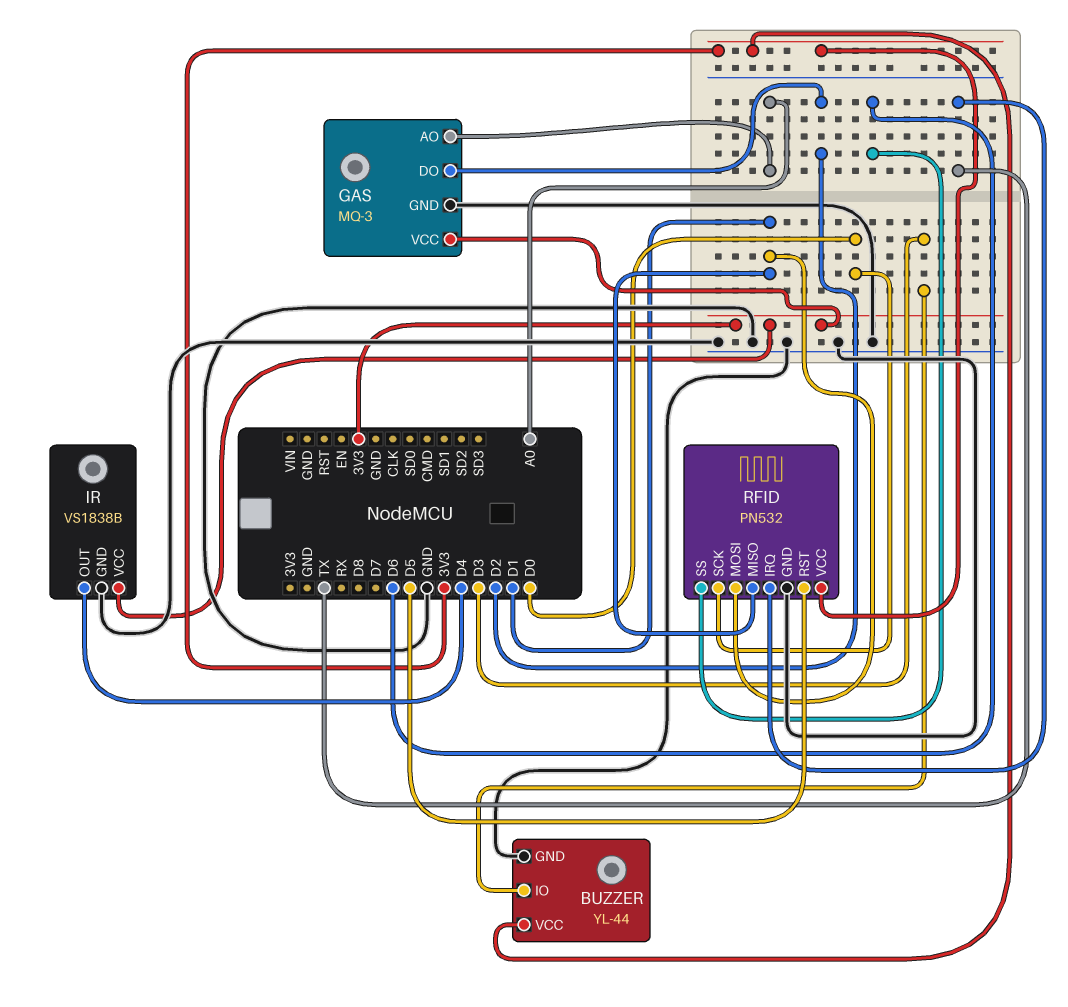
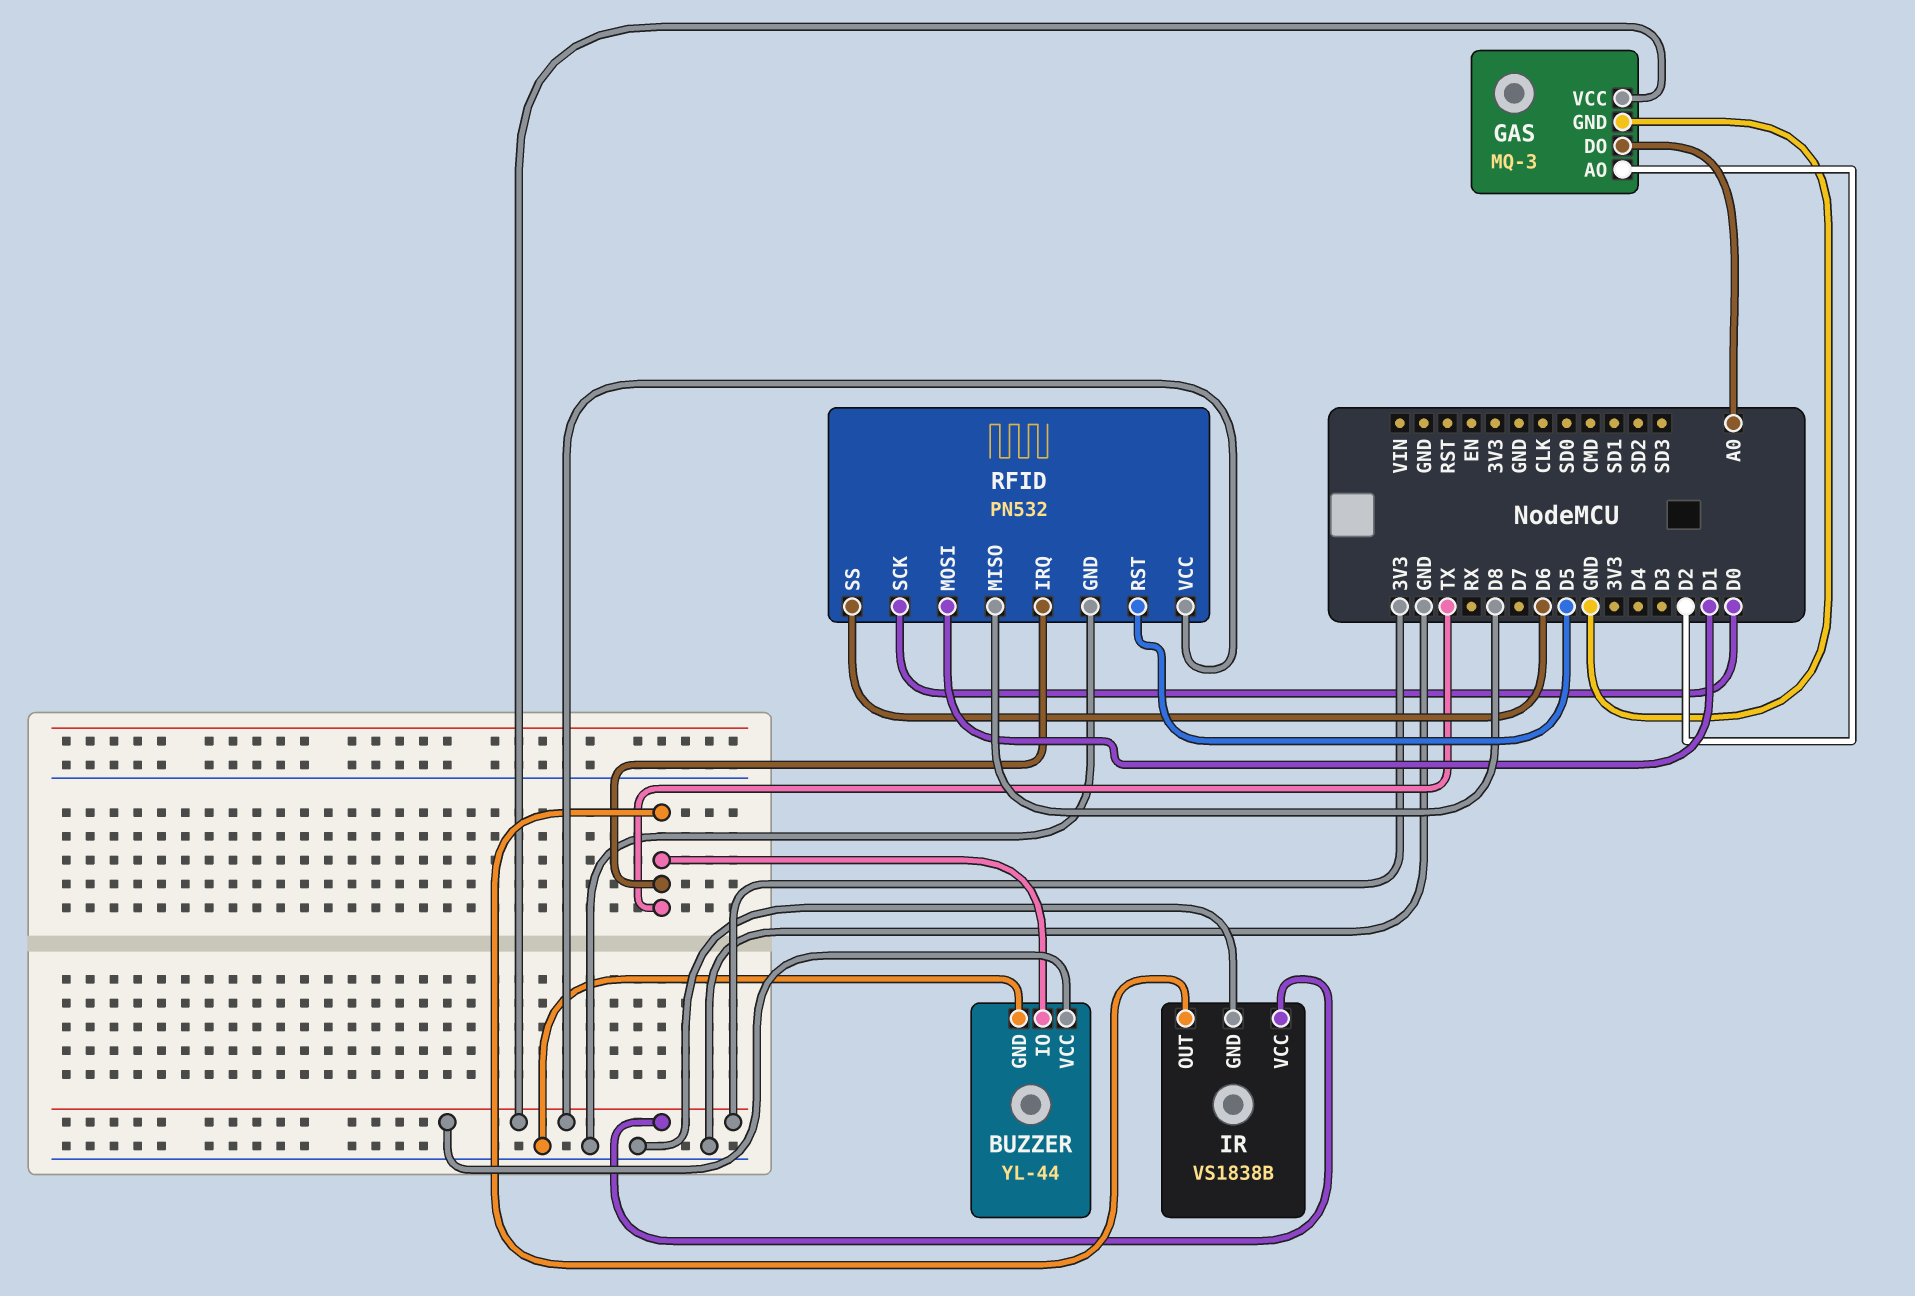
BUZZER pin IO: D3 -> TX
GAS pin AO: A0 -> D2
GAS pin DO: D2 -> A0
IR pin OUT: D4 -> TX
RFID pin MISO: D1 -> D8

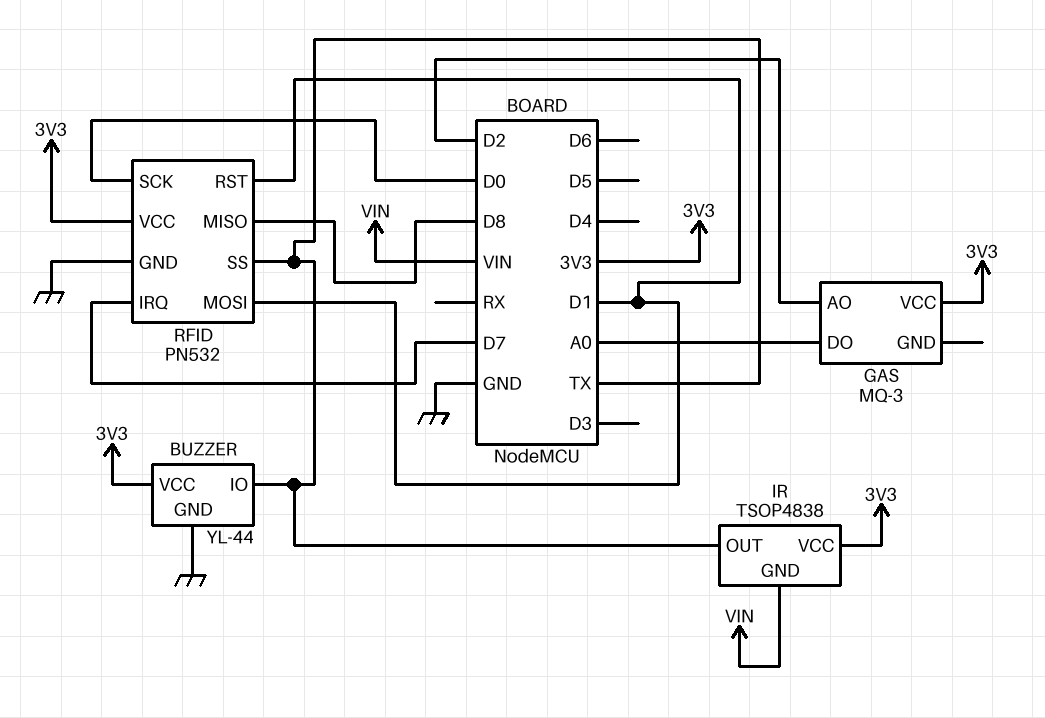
GAS pin GND: GND -> none
IR: VS1838B -> TSOP4838
IR pin GND: GND -> VIN
RFID pin IRQ: TX -> D7
RFID pin RST: D5 -> D1
RFID pin SS: D6 -> TX

